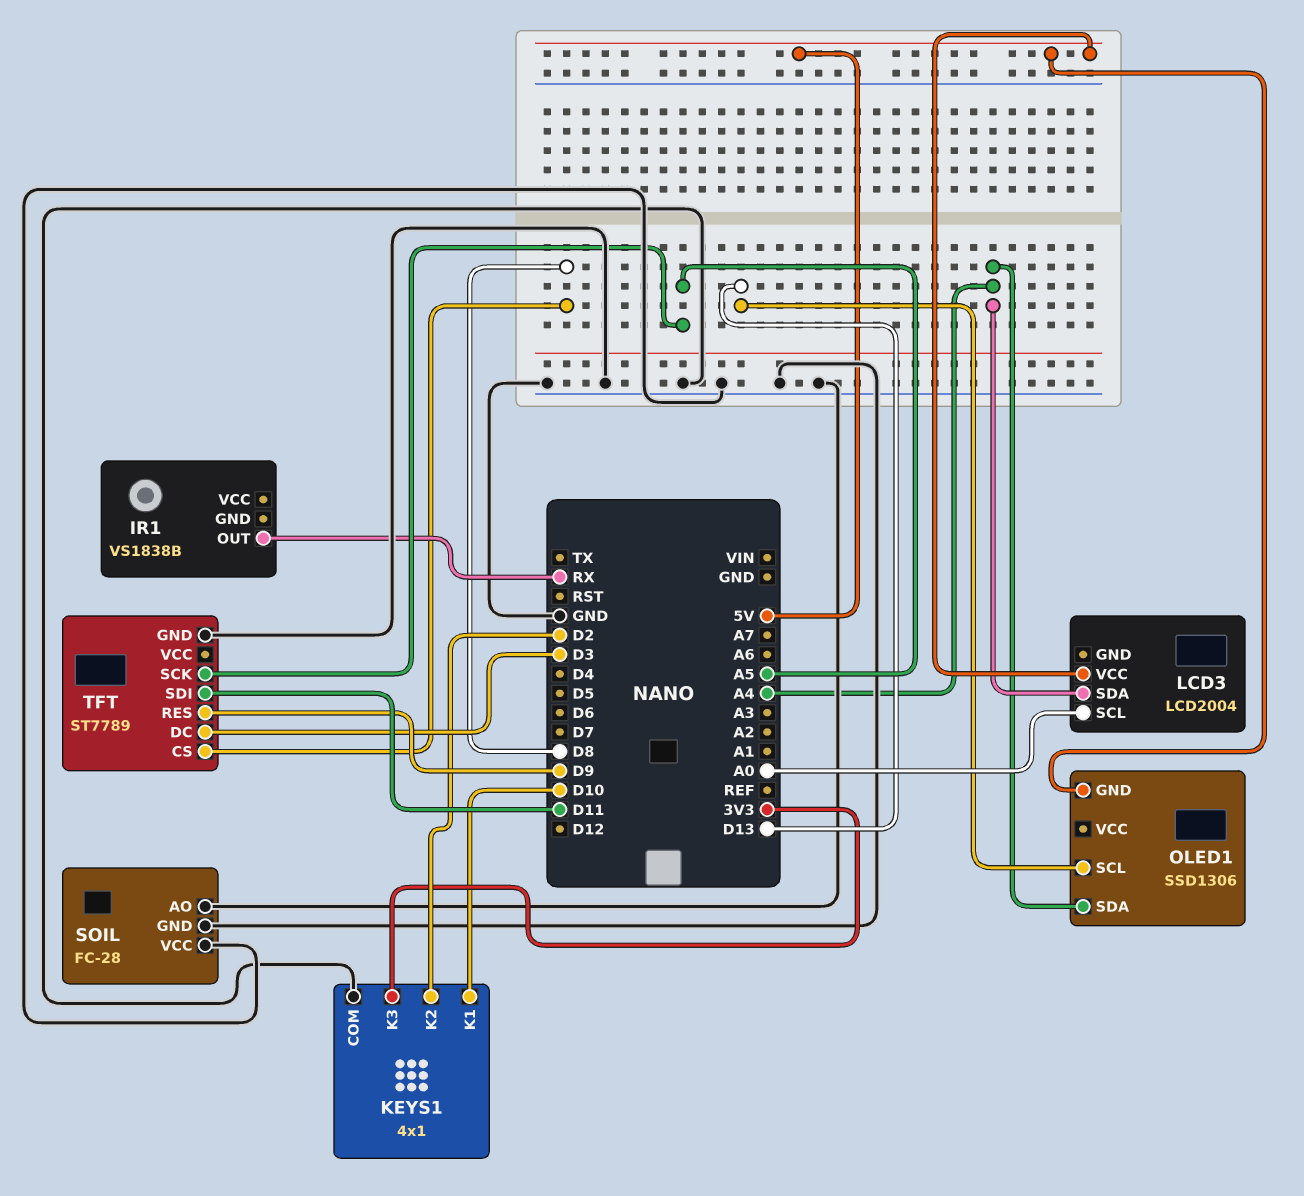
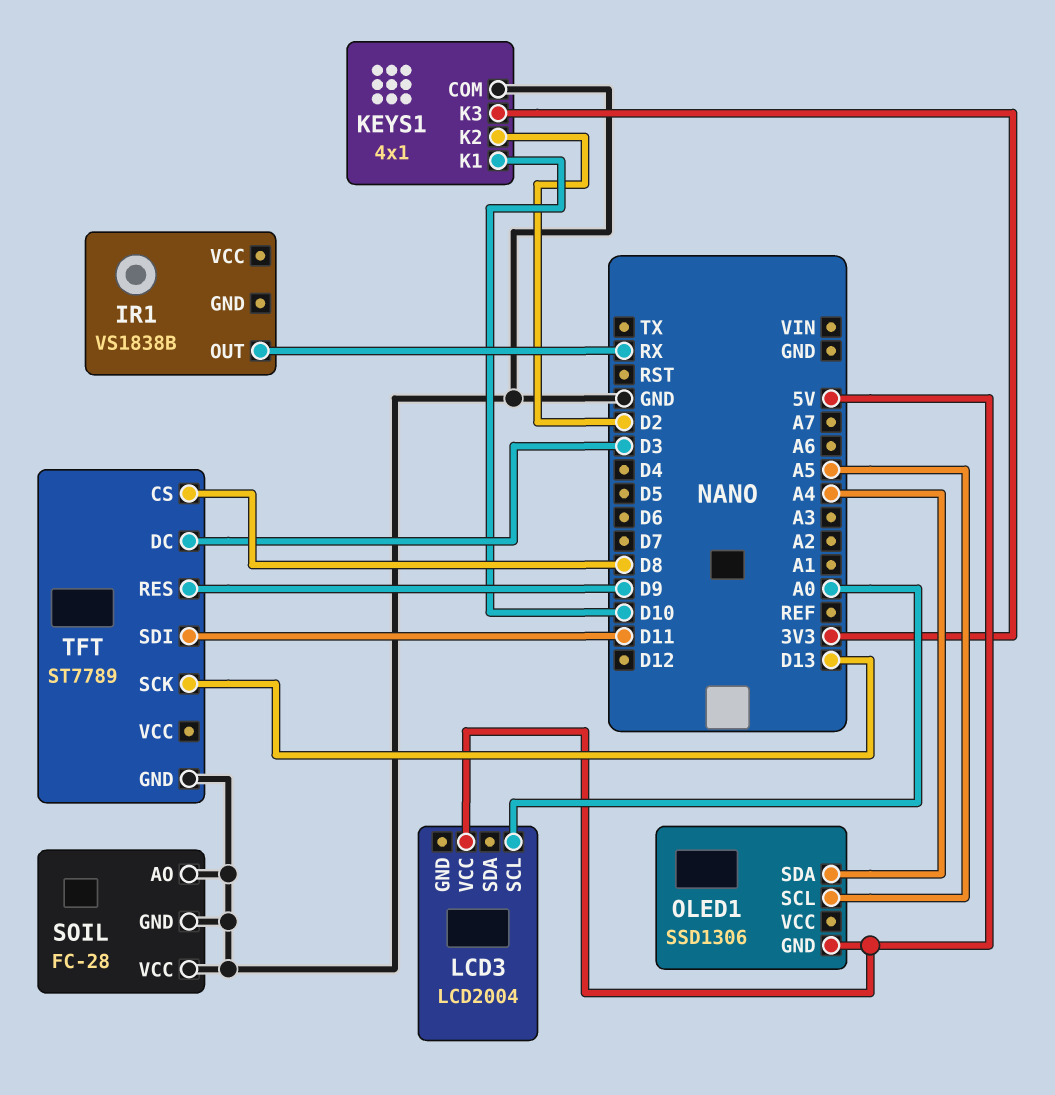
LCD3 pin SDA: A4 -> none
OLED1 pin SCL: D13 -> A5
TFT pin SCK: A5 -> D13

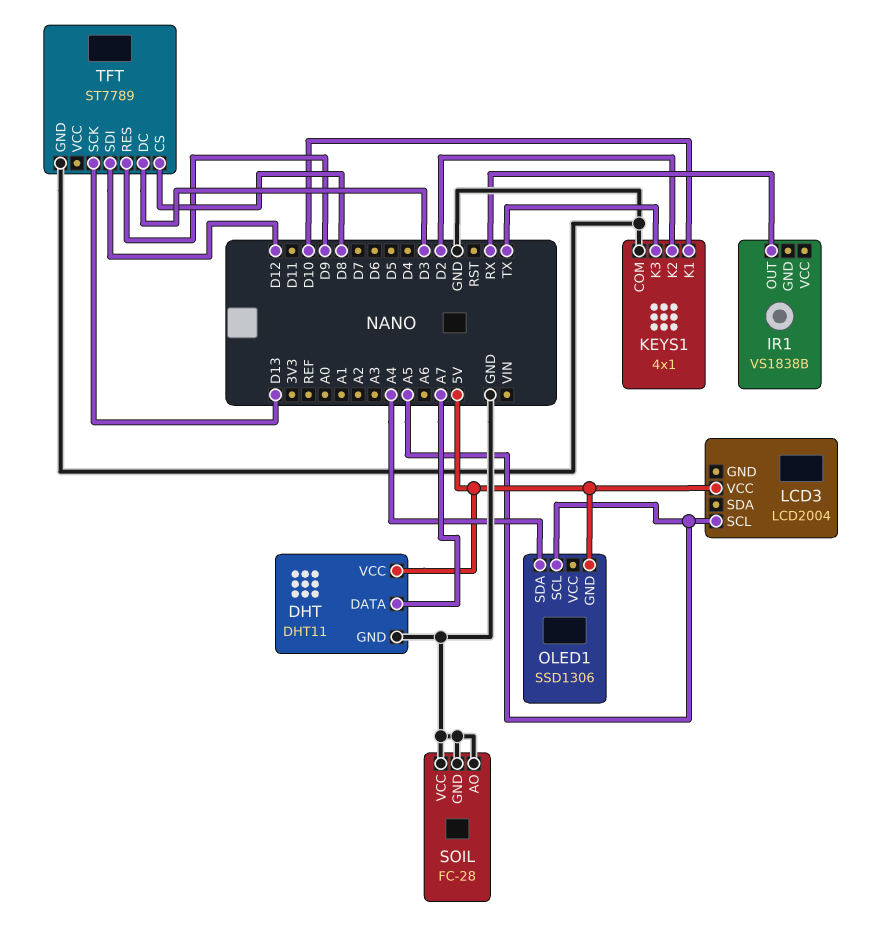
DHT: none -> DHT11
DHT pin DATA: none -> A7
DHT pin GND: none -> GND
DHT pin VCC: none -> 5V
KEYS1 pin K3: 3V3 -> TX
LCD3 pin SCL: A0 -> A5
TFT pin SDI: D11 -> D12

